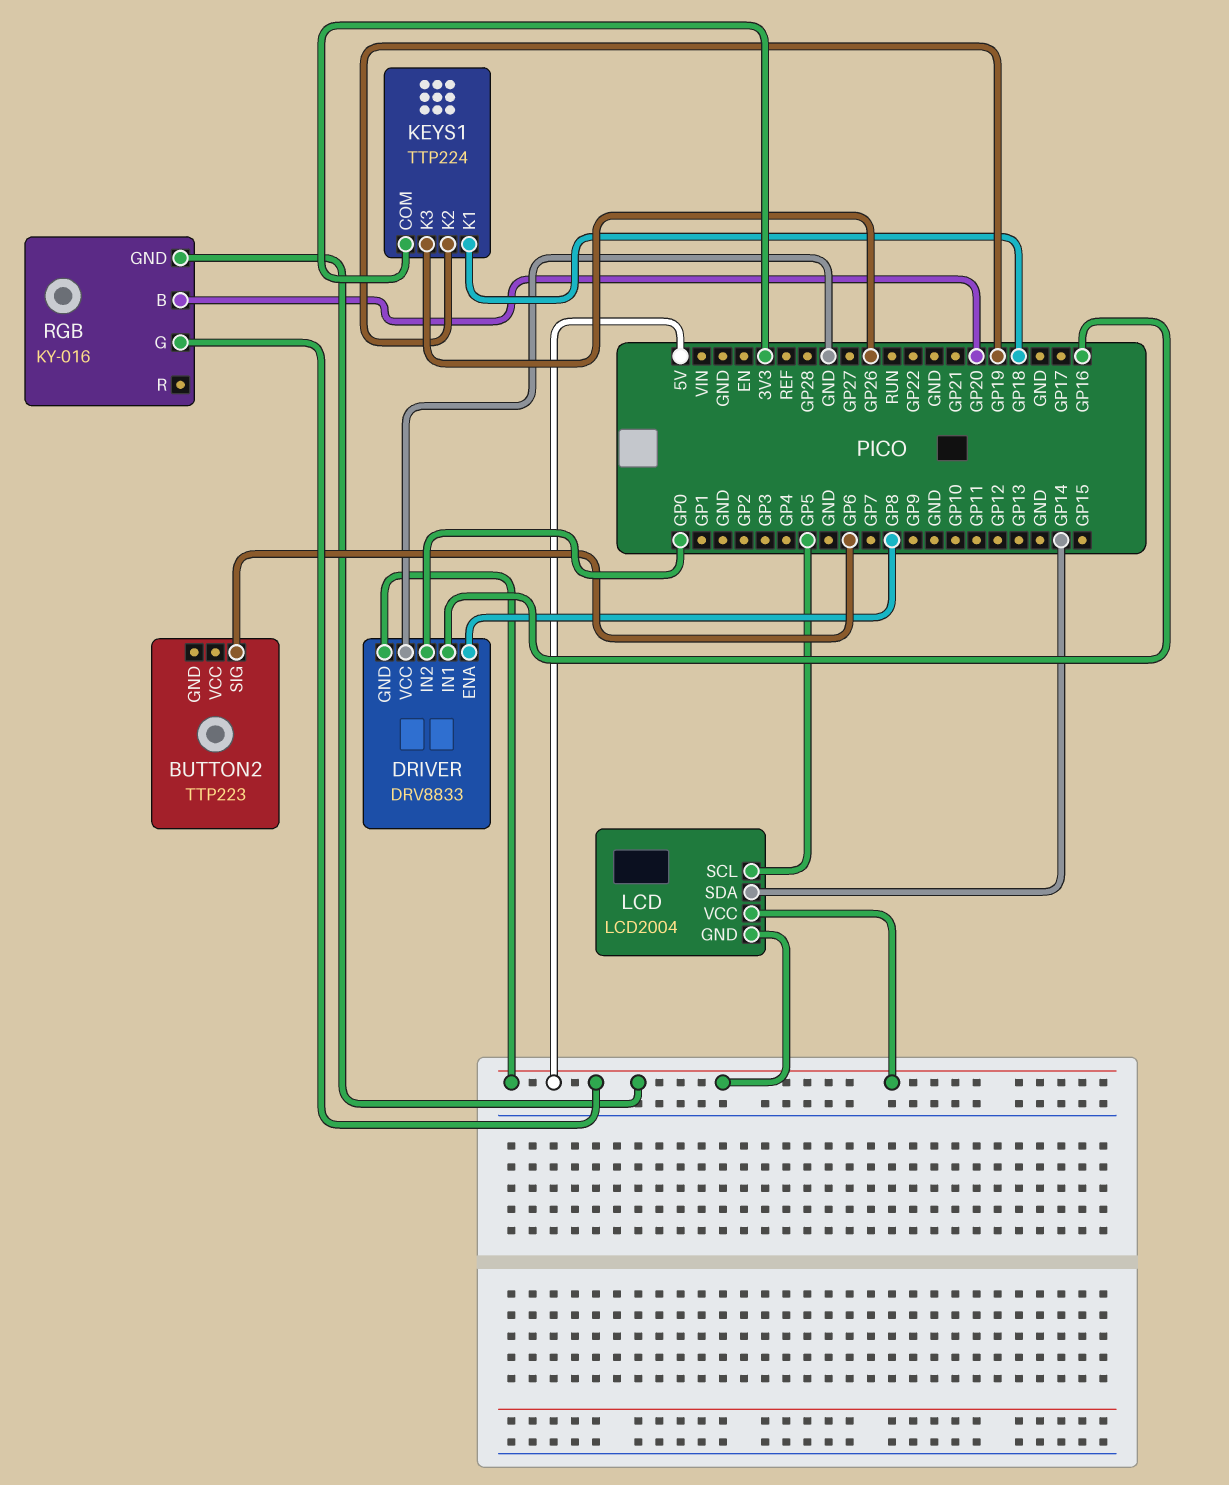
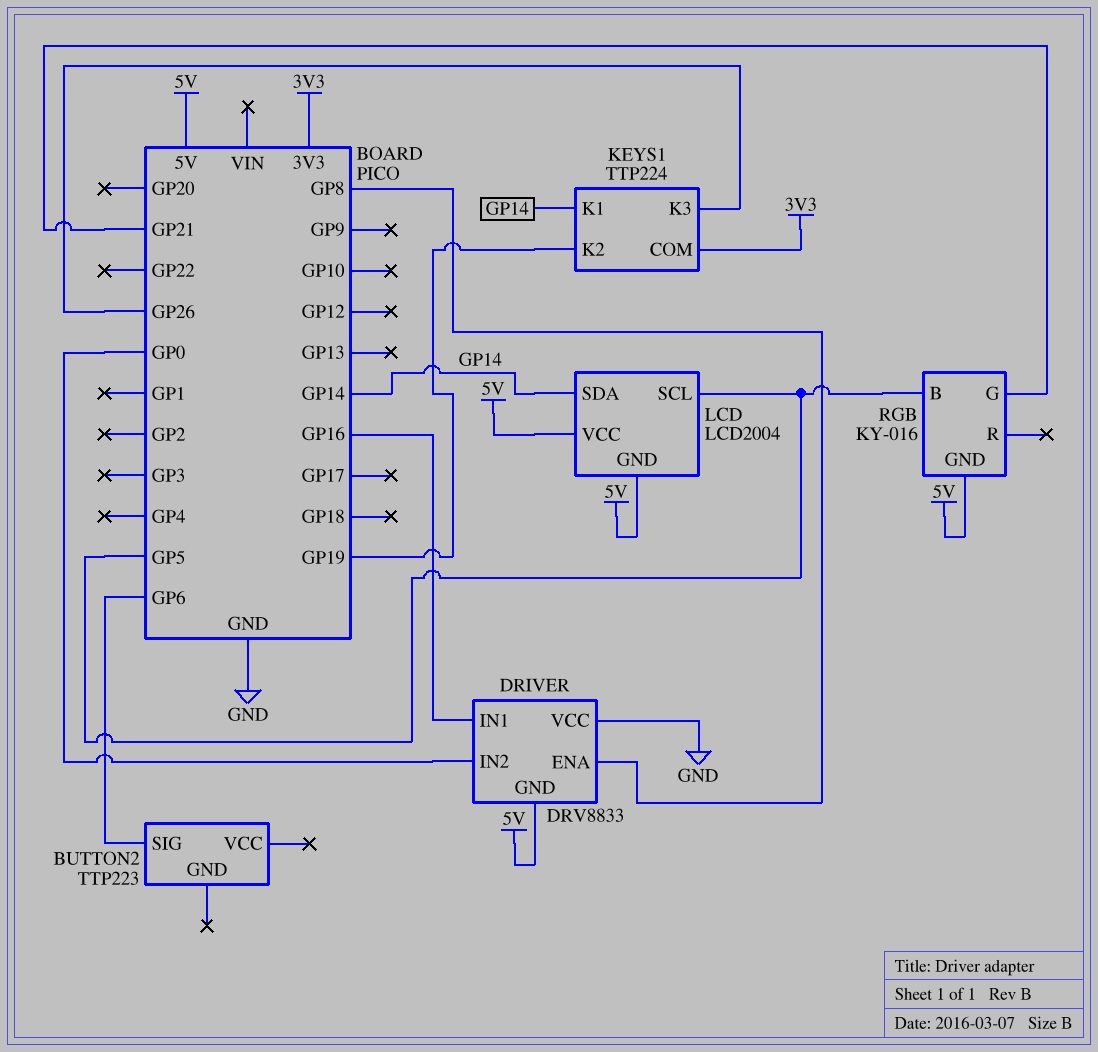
KEYS1 pin K1: GP18 -> GP14
RGB pin B: GP20 -> GP5
RGB pin G: 5V -> GP21

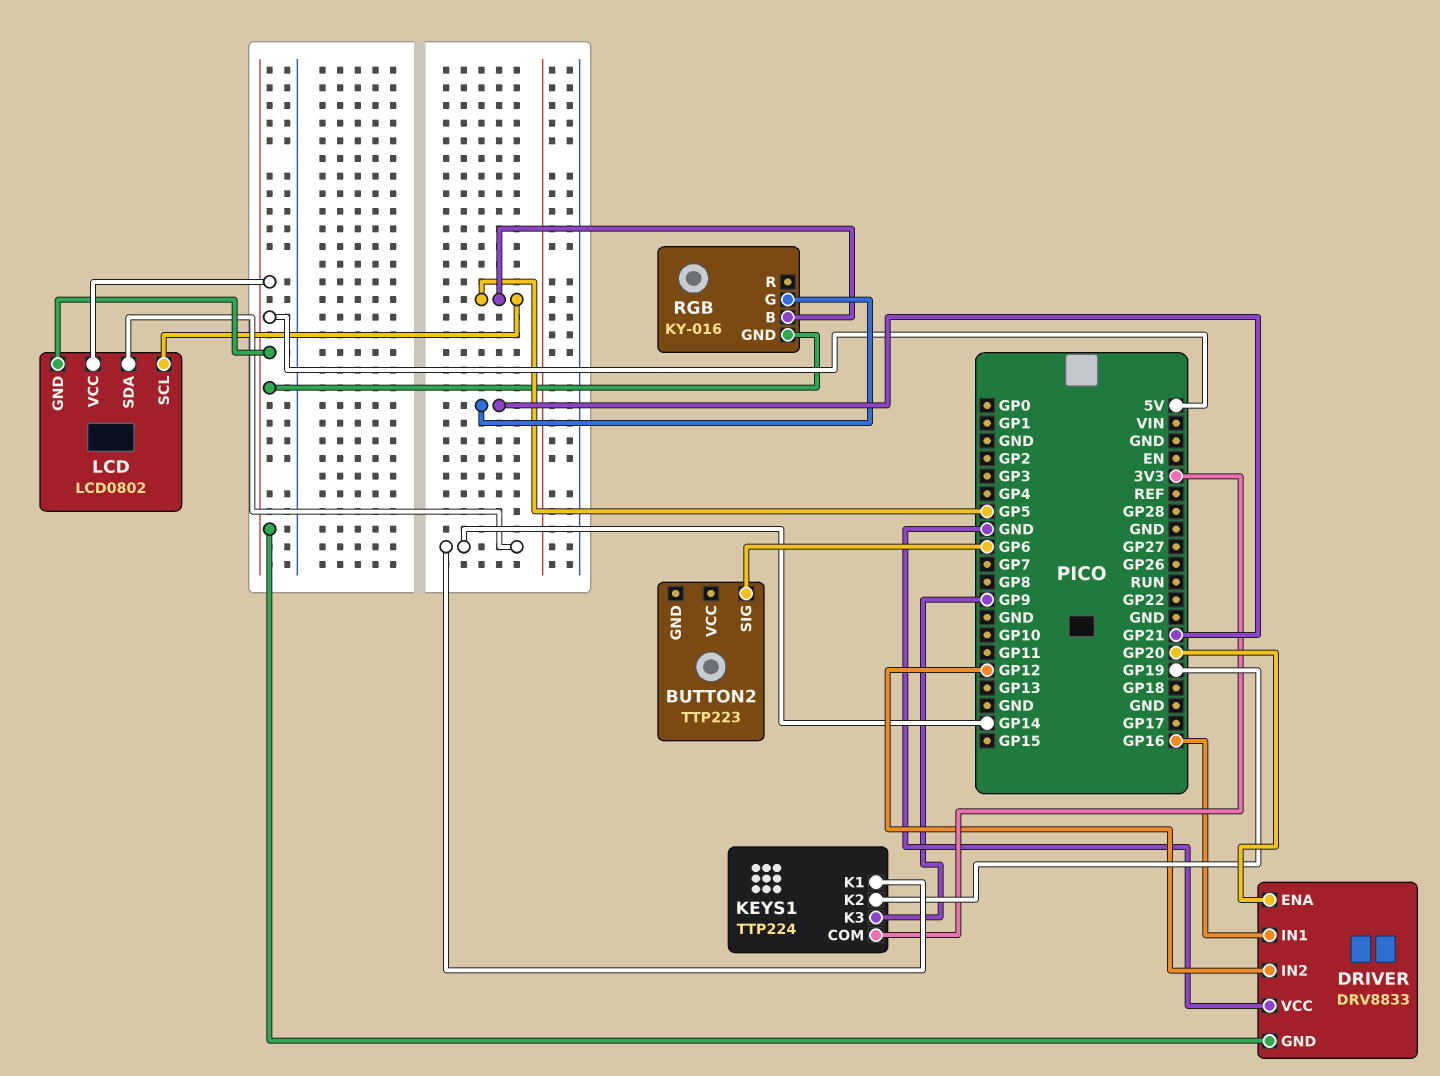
DRIVER pin ENA: GP8 -> GP20
DRIVER pin IN2: GP0 -> GP12
KEYS1 pin K3: GP26 -> GP9
LCD: LCD2004 -> LCD0802

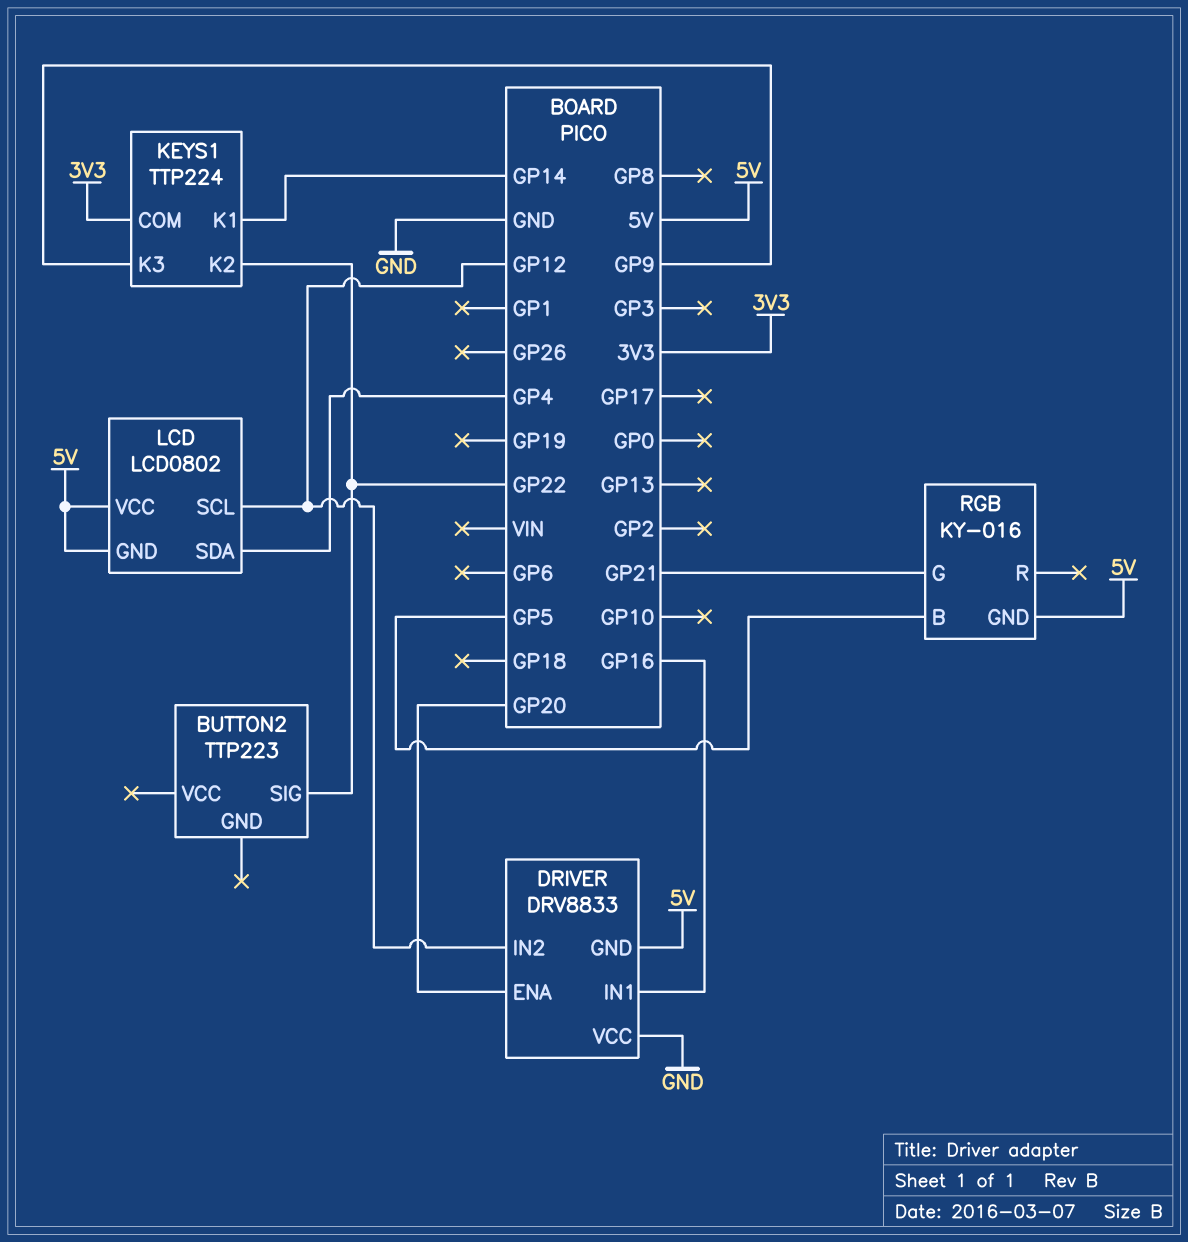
BUTTON2 pin SIG: GP6 -> GP22
KEYS1 pin K2: GP19 -> GP22
LCD pin SCL: GP5 -> GP12
LCD pin SDA: GP14 -> GP4

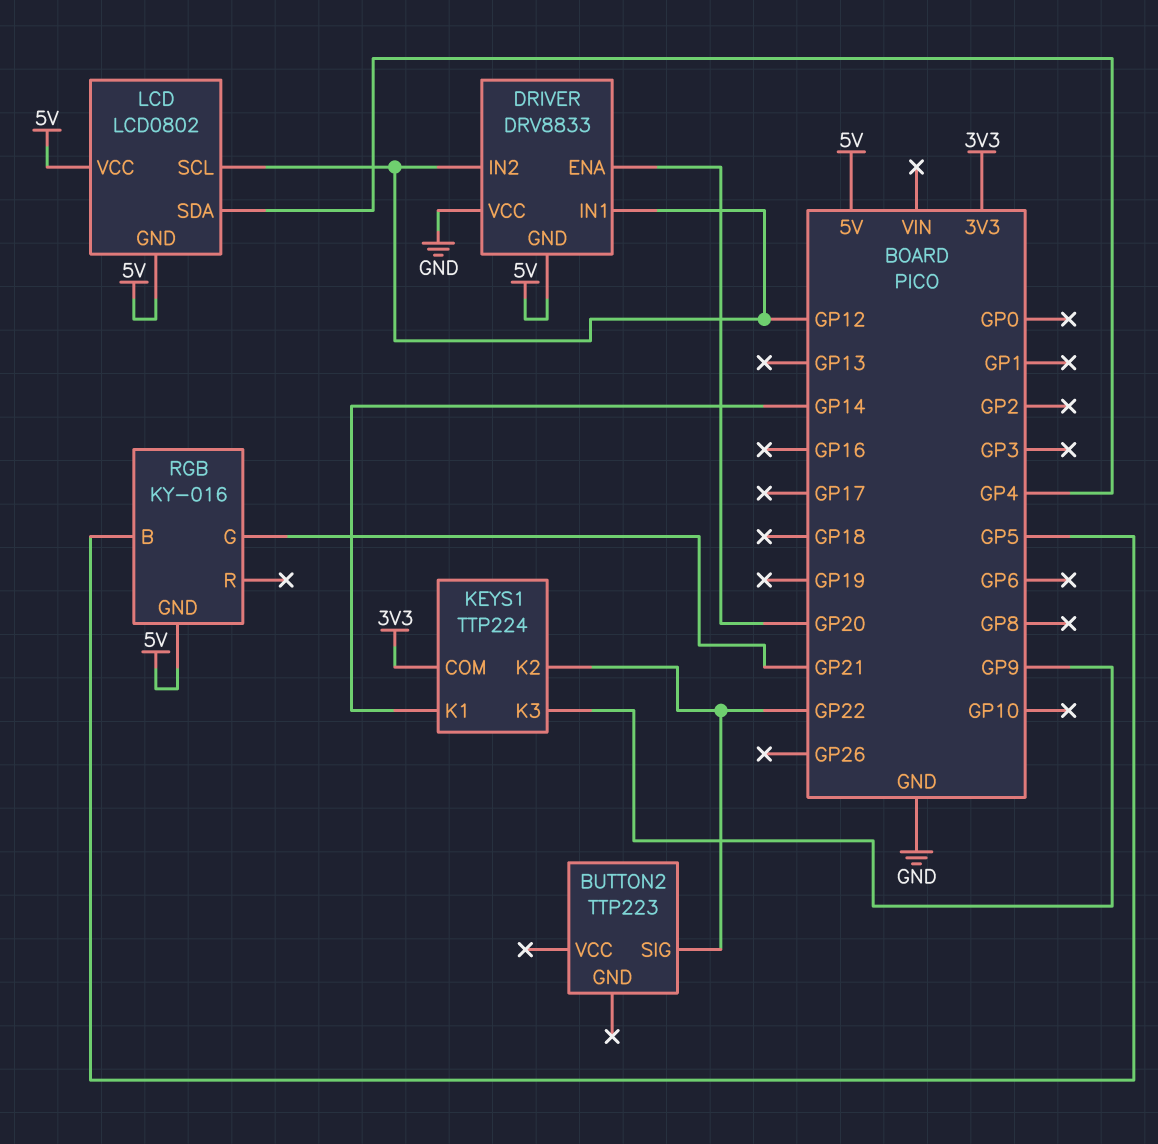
DRIVER pin IN1: GP16 -> GP12

